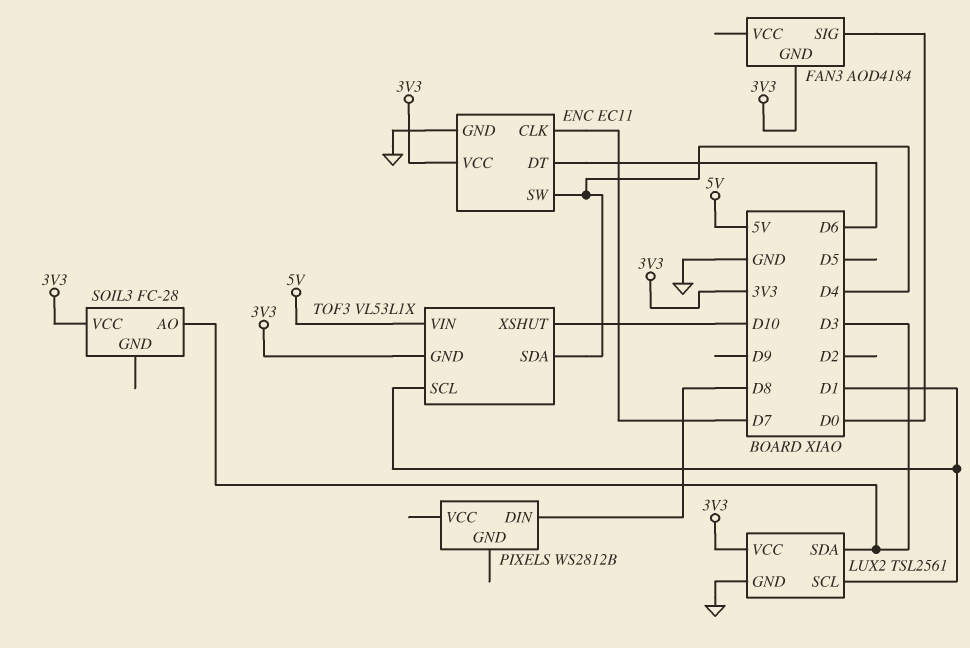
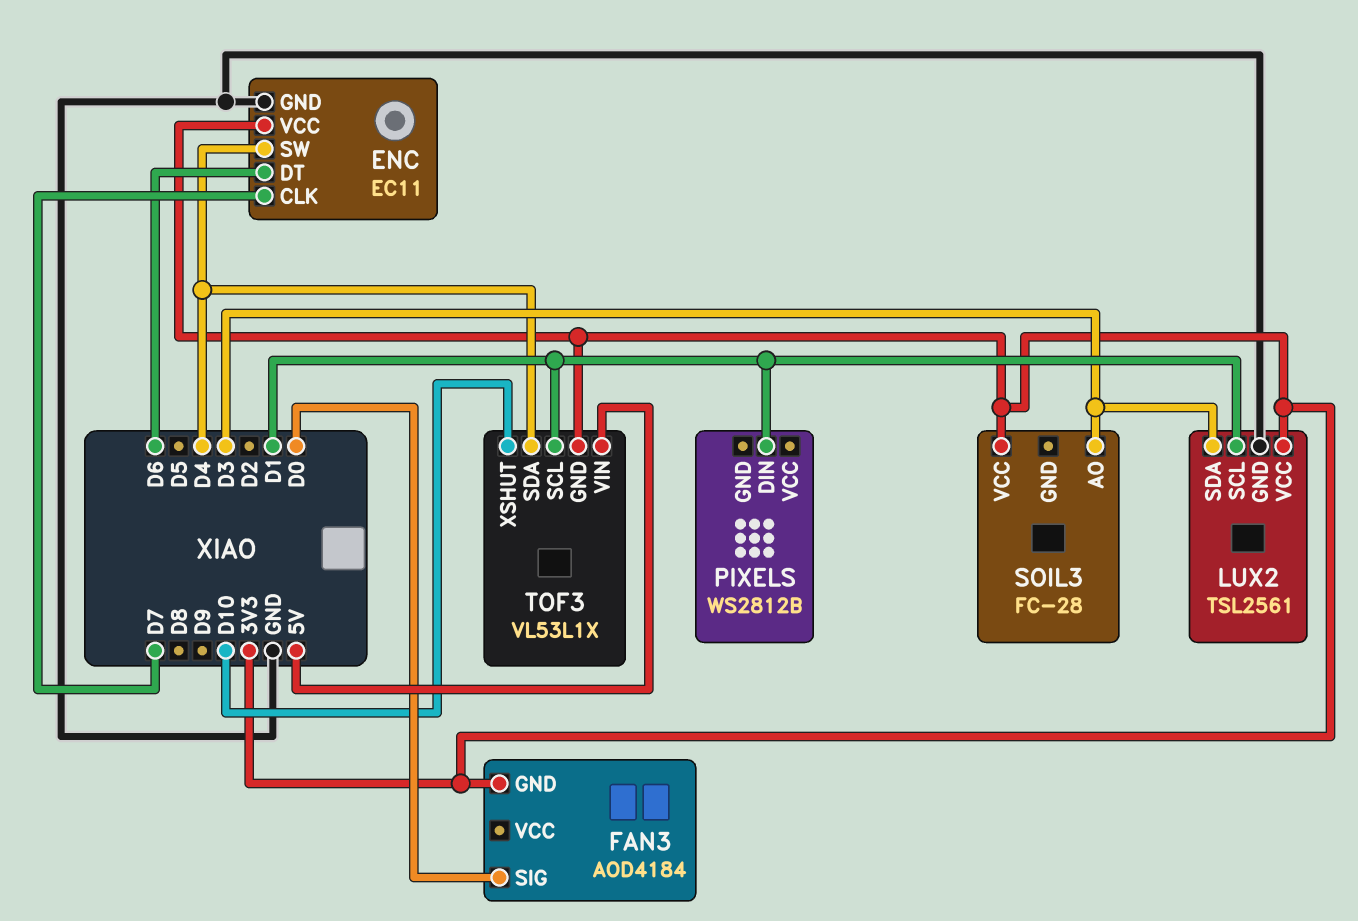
PIXELS pin DIN: D8 -> D1

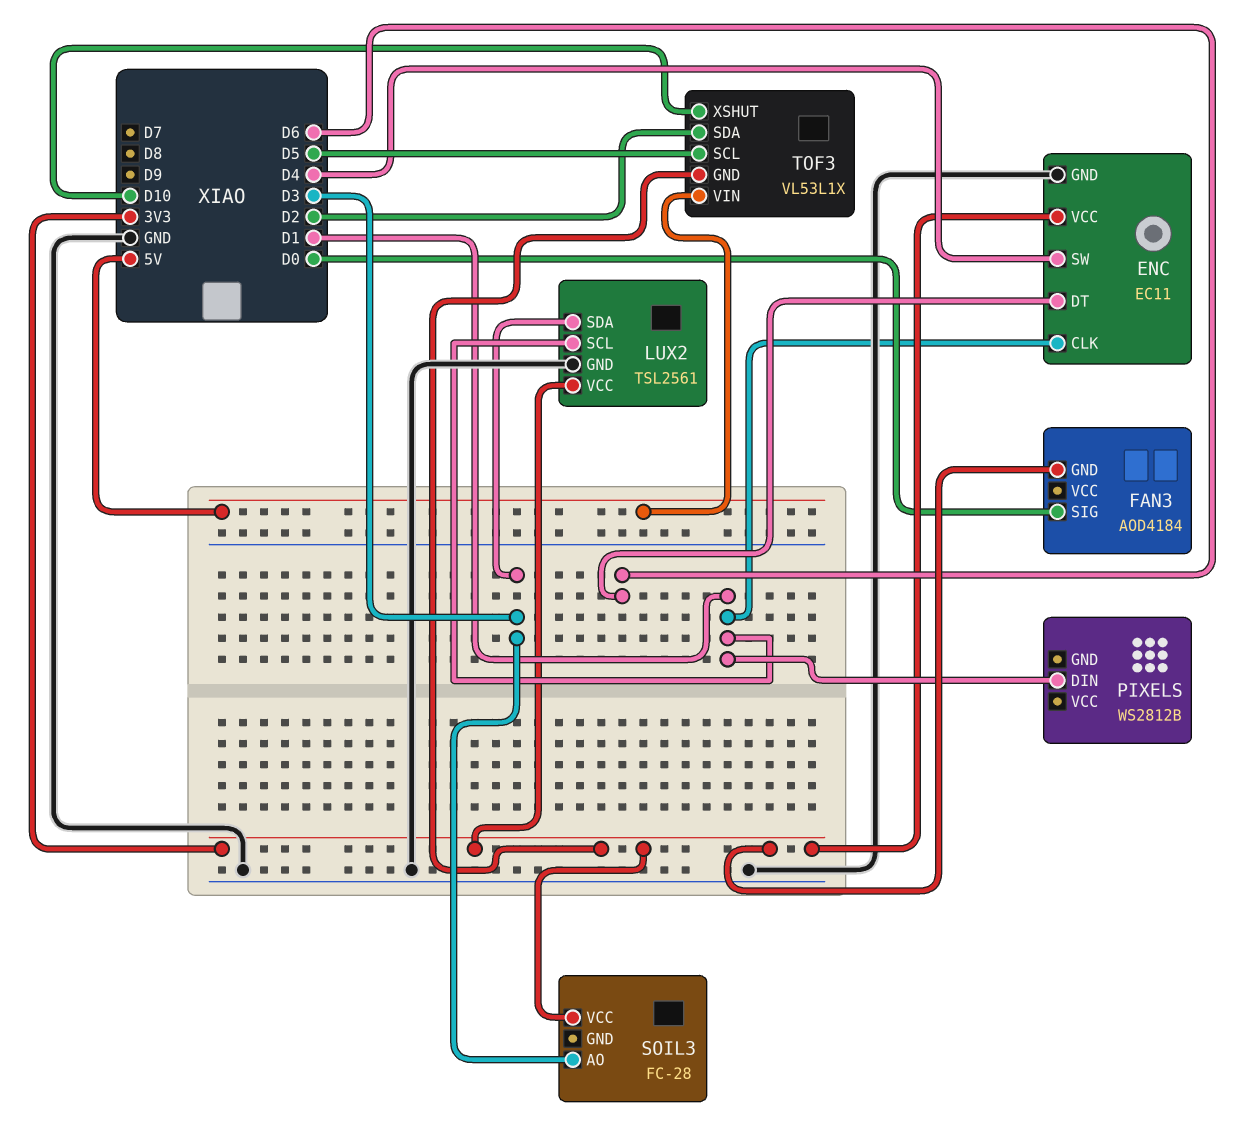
ENC pin CLK: D7 -> D1
TOF3 pin SCL: D1 -> D5
TOF3 pin SDA: D4 -> D2

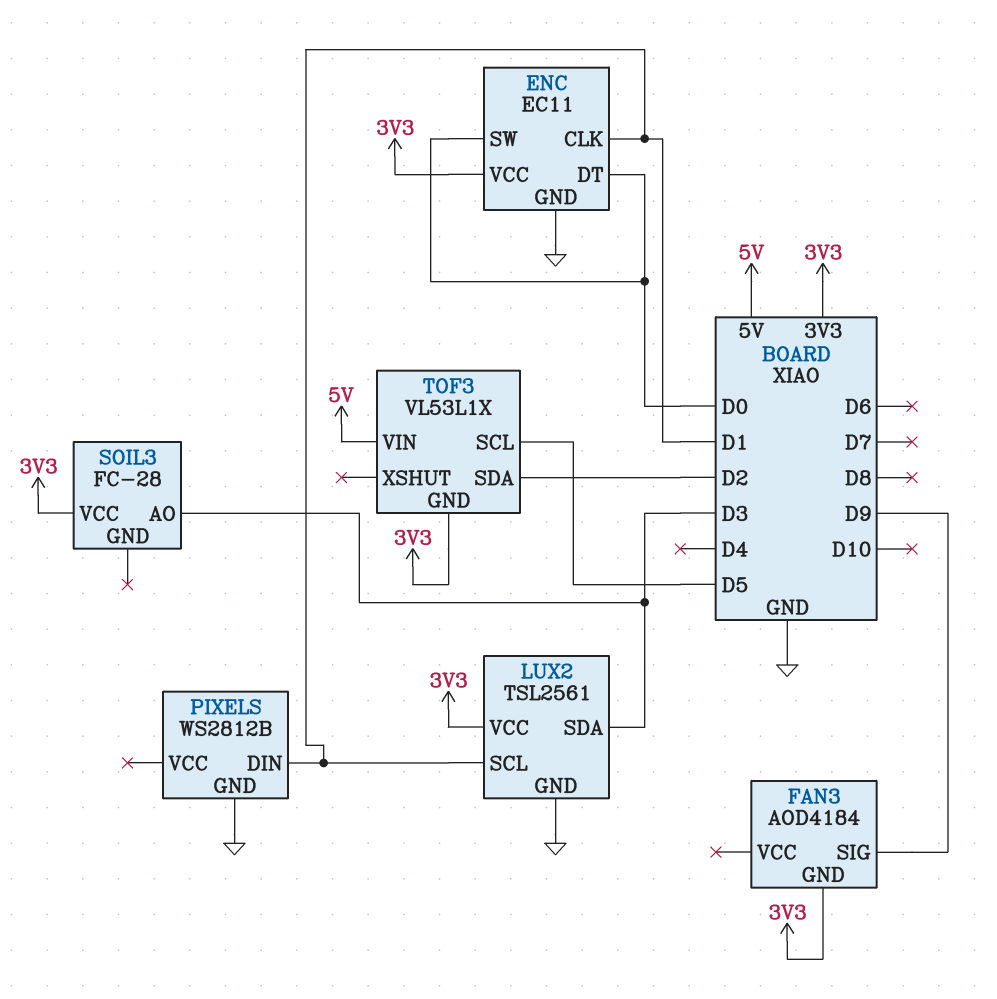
ENC pin DT: D6 -> D0
ENC pin SW: D4 -> D0
FAN3 pin SIG: D0 -> D9
PIXELS pin GND: none -> GND
TOF3 pin XSHUT: D10 -> none

